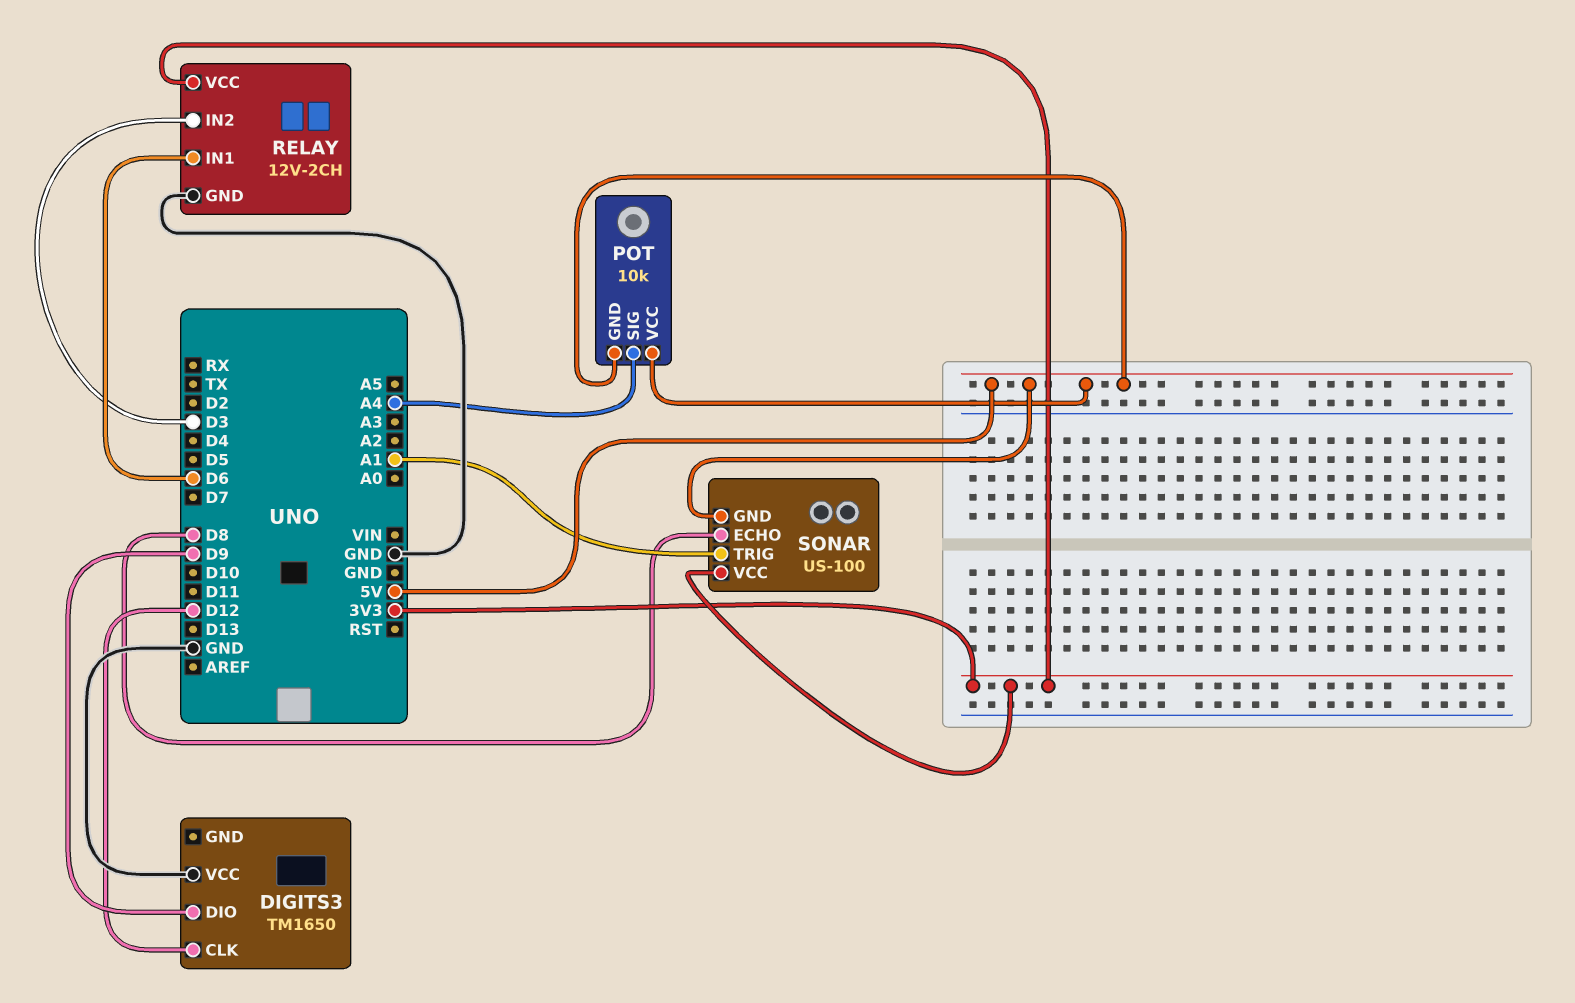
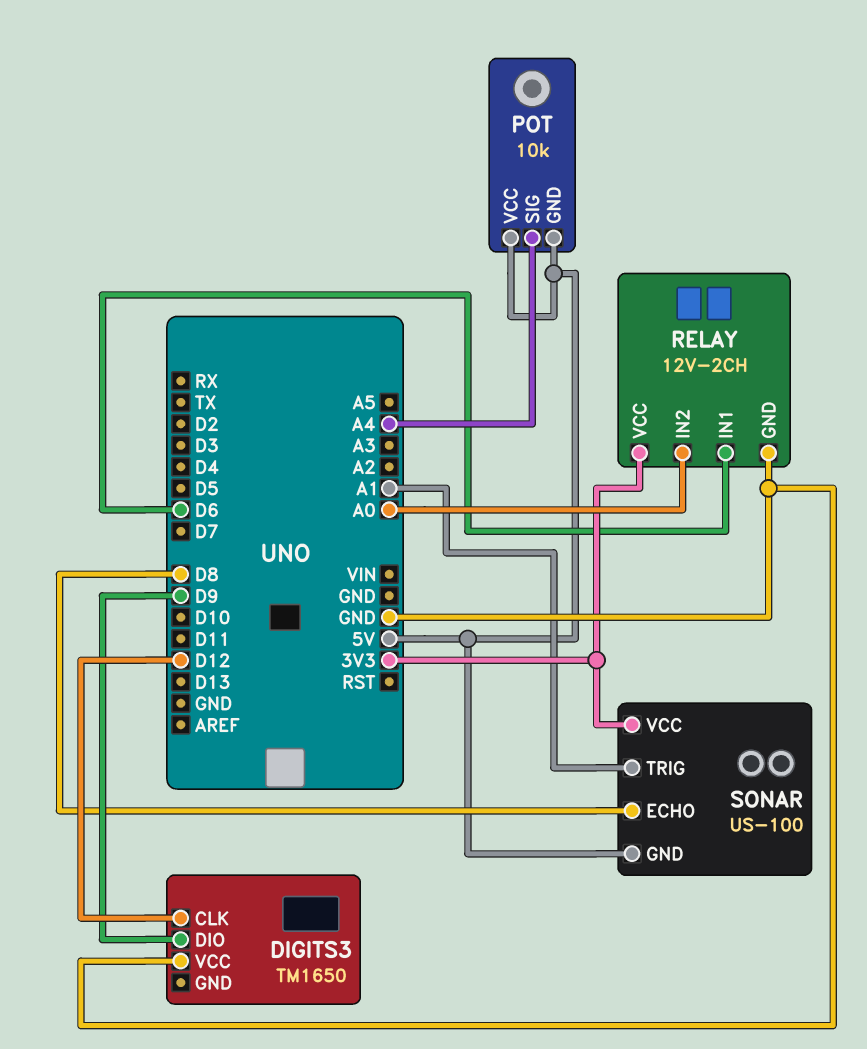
RELAY pin IN2: D3 -> A0

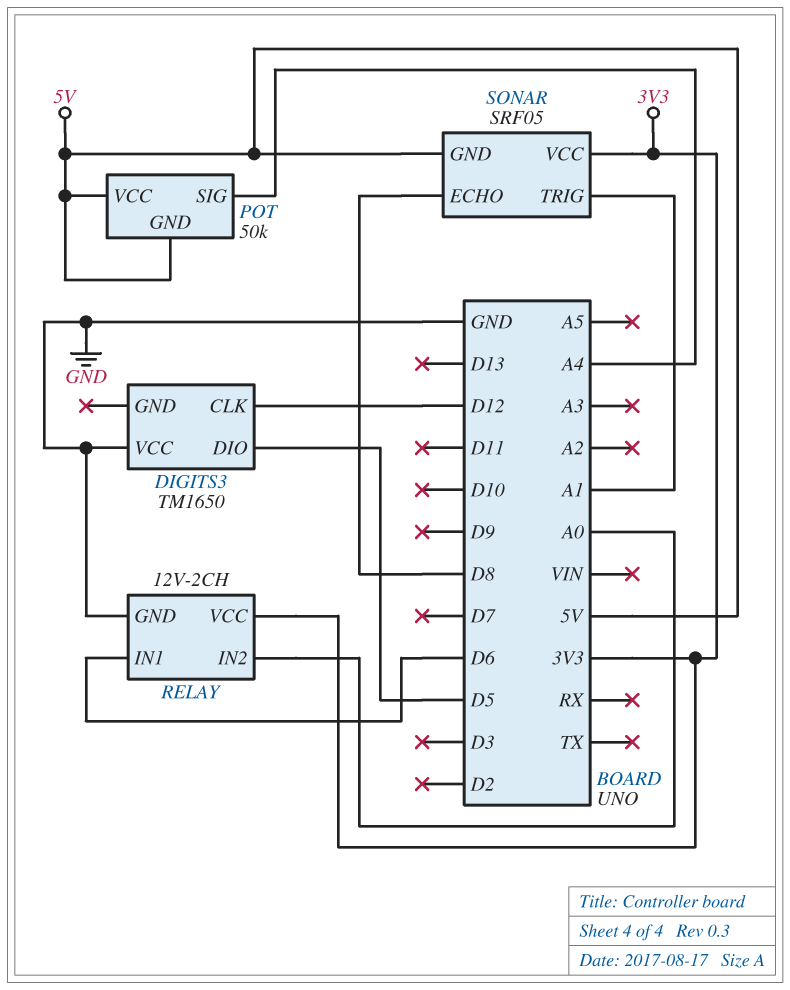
DIGITS3 pin DIO: D9 -> D5
POT: 10k -> 50k
SONAR: US-100 -> SRF05

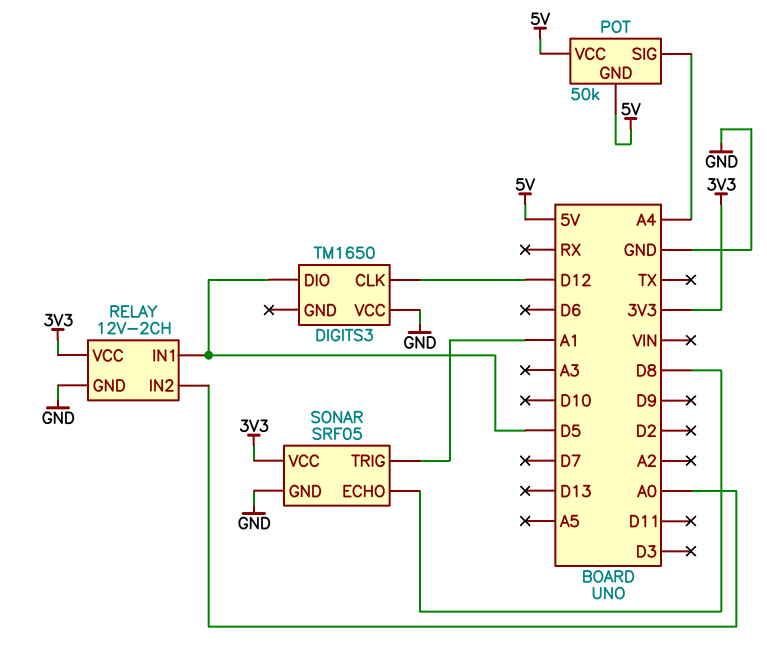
RELAY pin IN1: D6 -> D5
SONAR pin GND: 5V -> GND

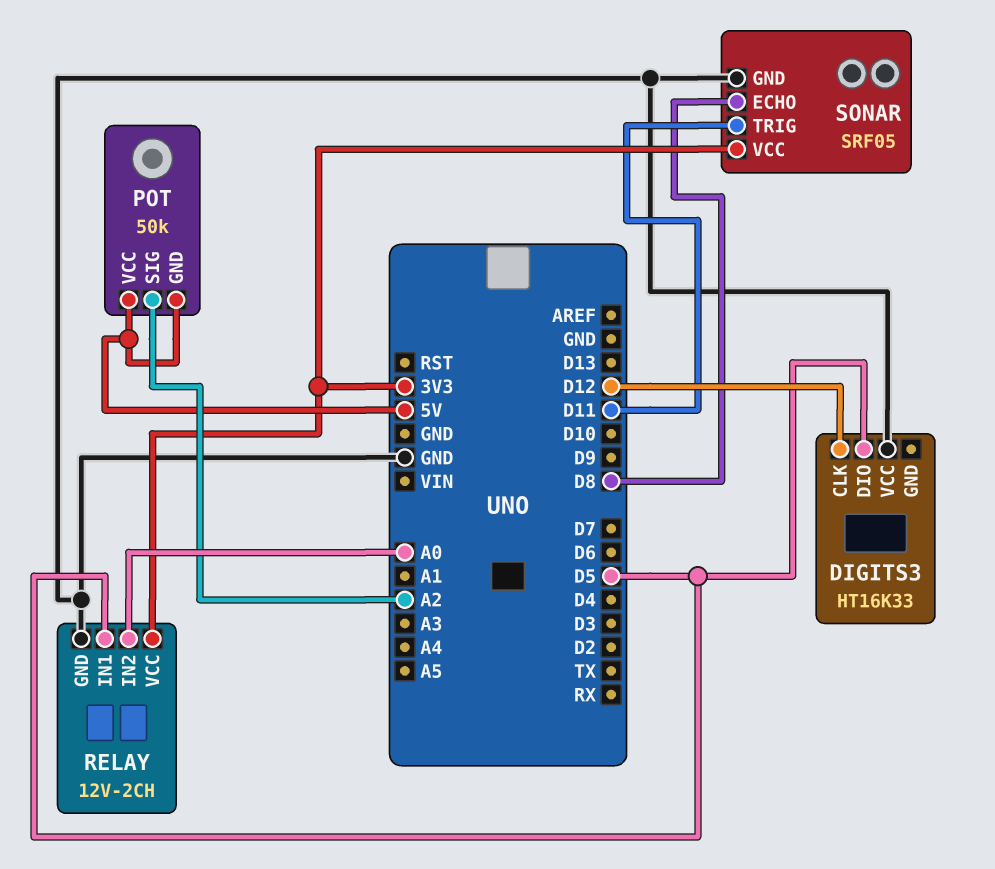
DIGITS3: TM1650 -> HT16K33
POT pin SIG: A4 -> A2
SONAR pin TRIG: A1 -> D11

